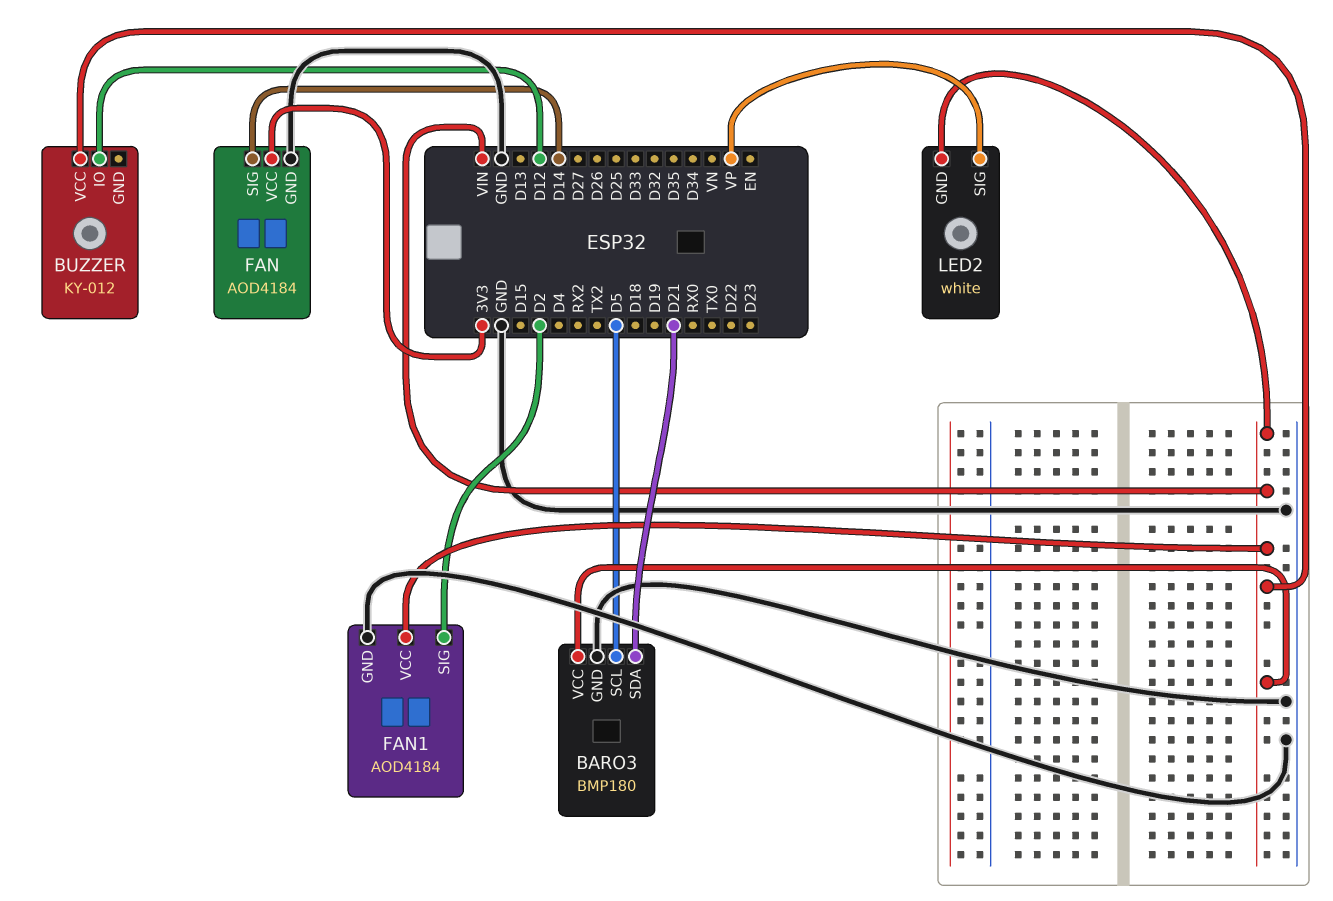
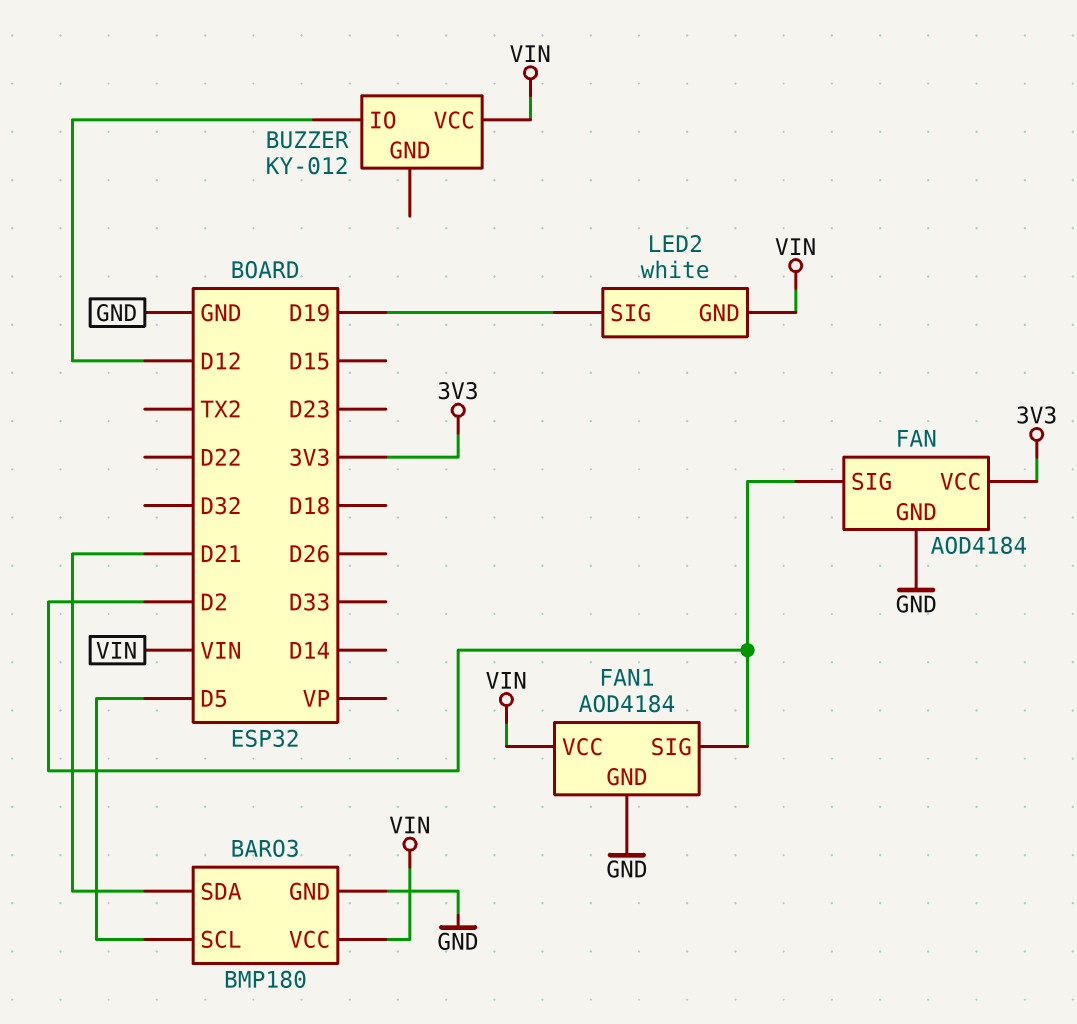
FAN pin SIG: D14 -> D2
LED2 pin SIG: VP -> D19

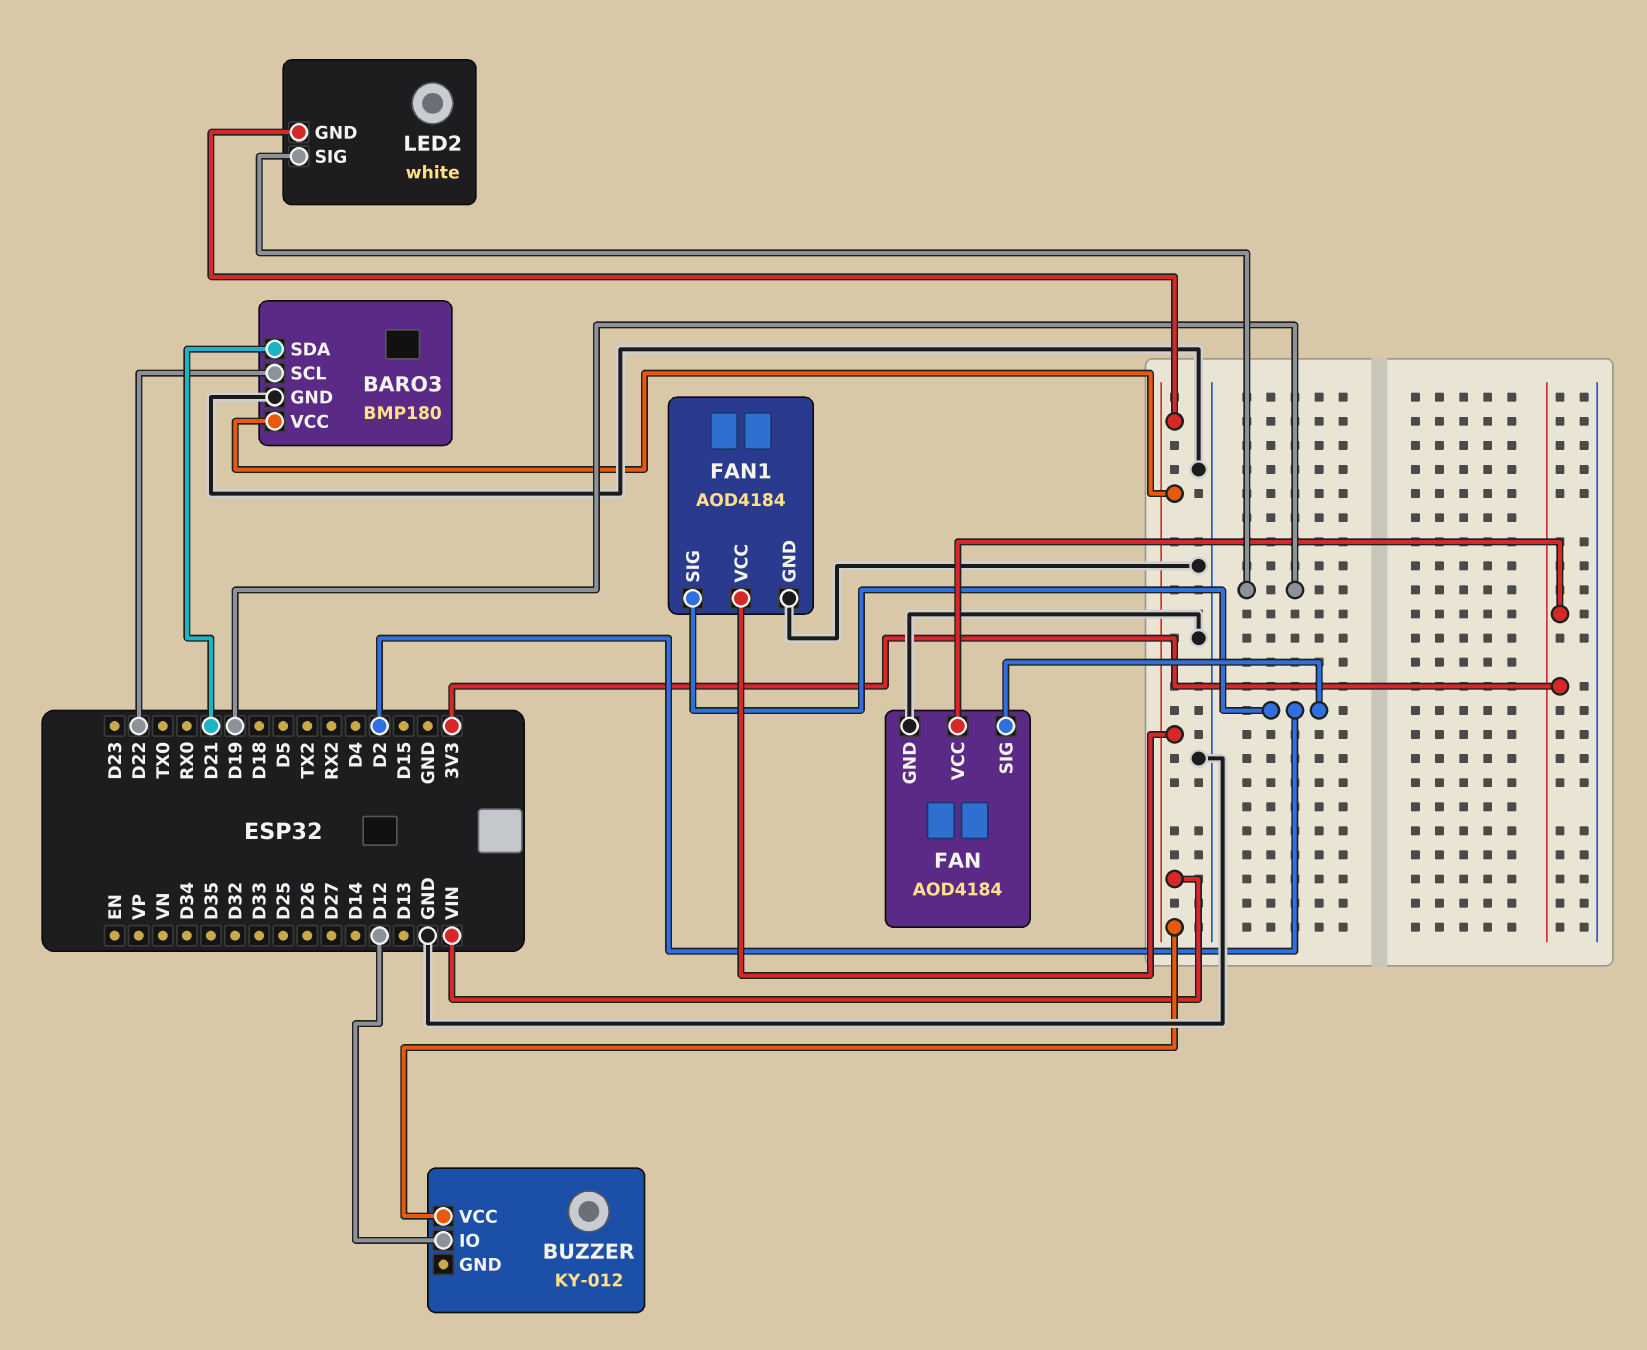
BARO3 pin SCL: D5 -> D22

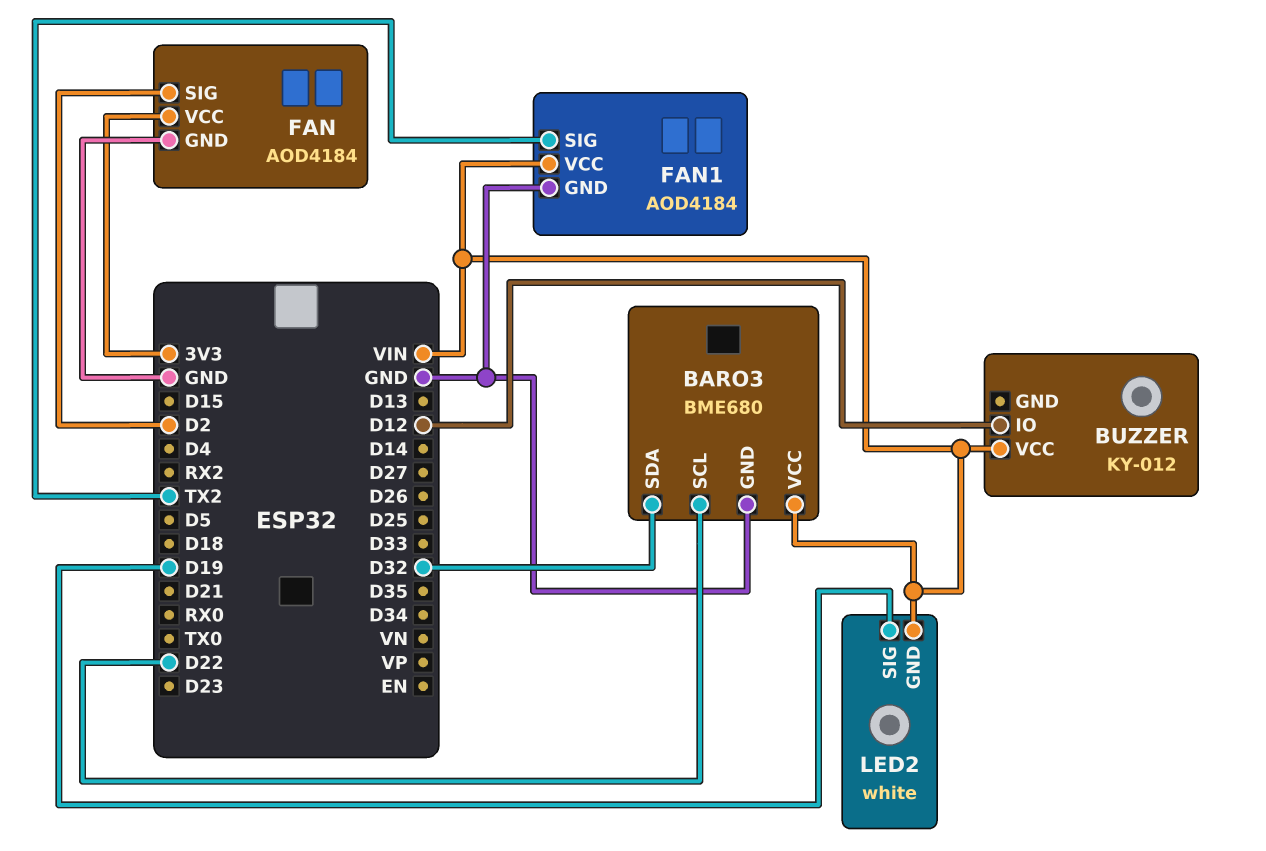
BARO3: BMP180 -> BME680
BARO3 pin SDA: D21 -> D32
FAN1 pin SIG: D2 -> TX2

